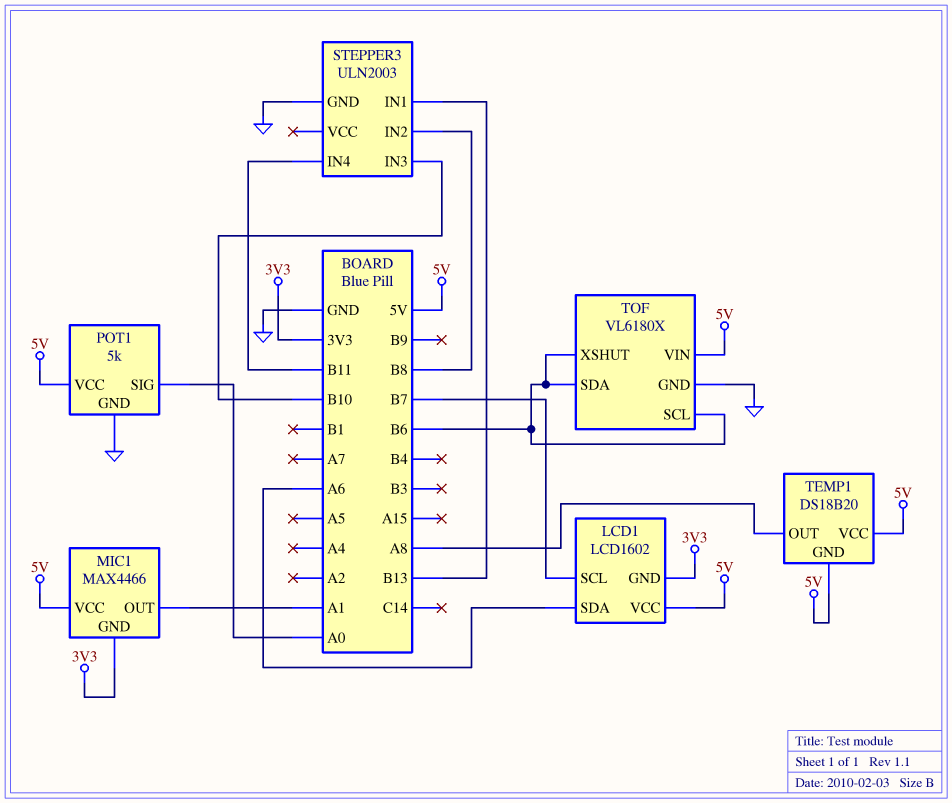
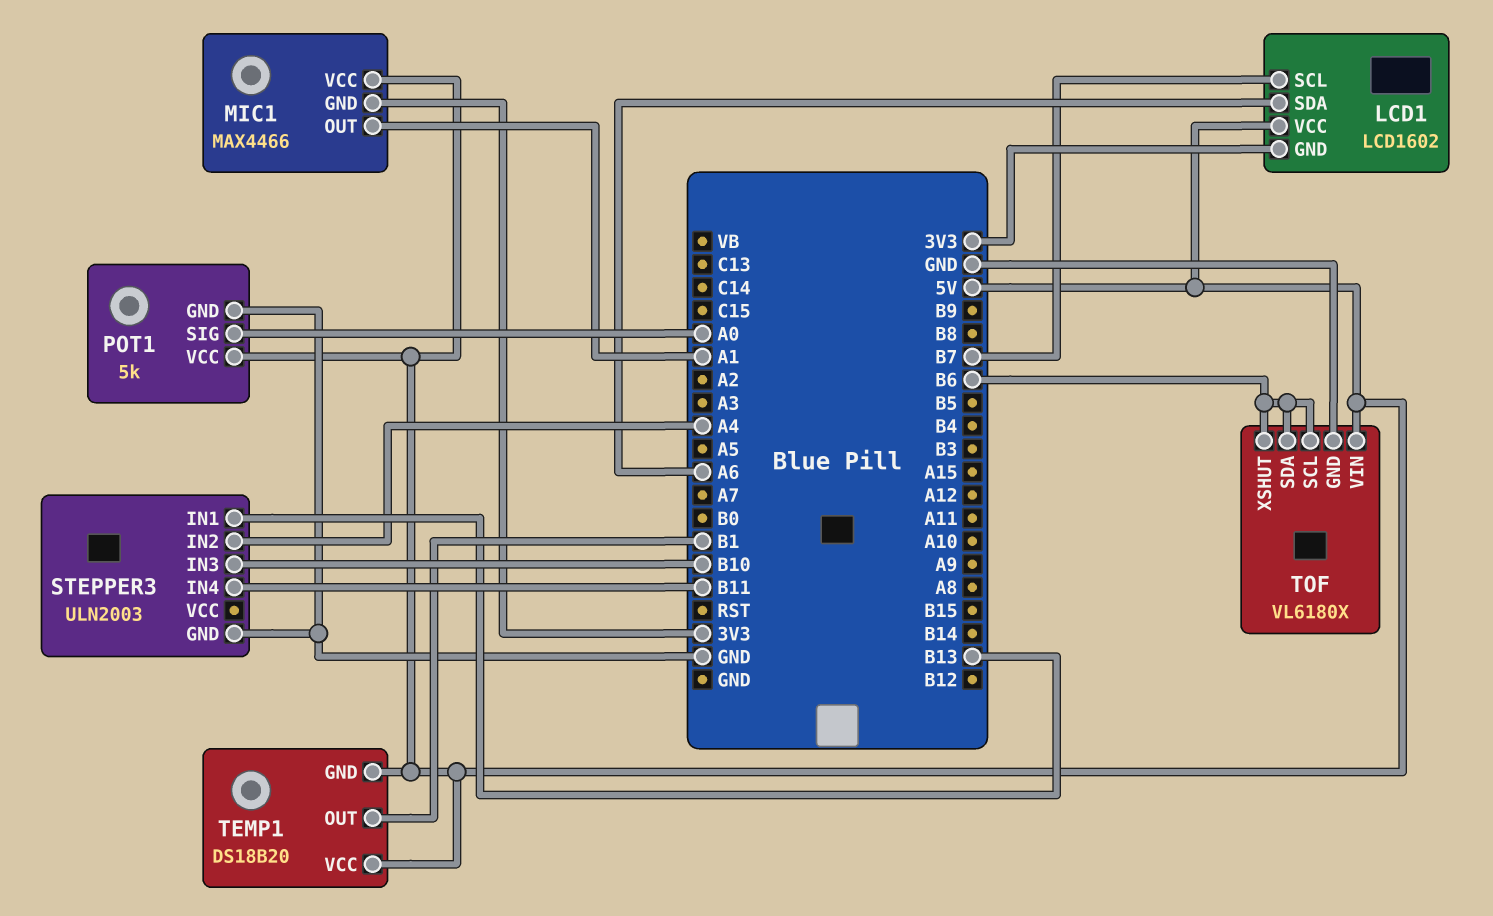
STEPPER3 pin IN2: B8 -> A4
TEMP1 pin OUT: A8 -> B1

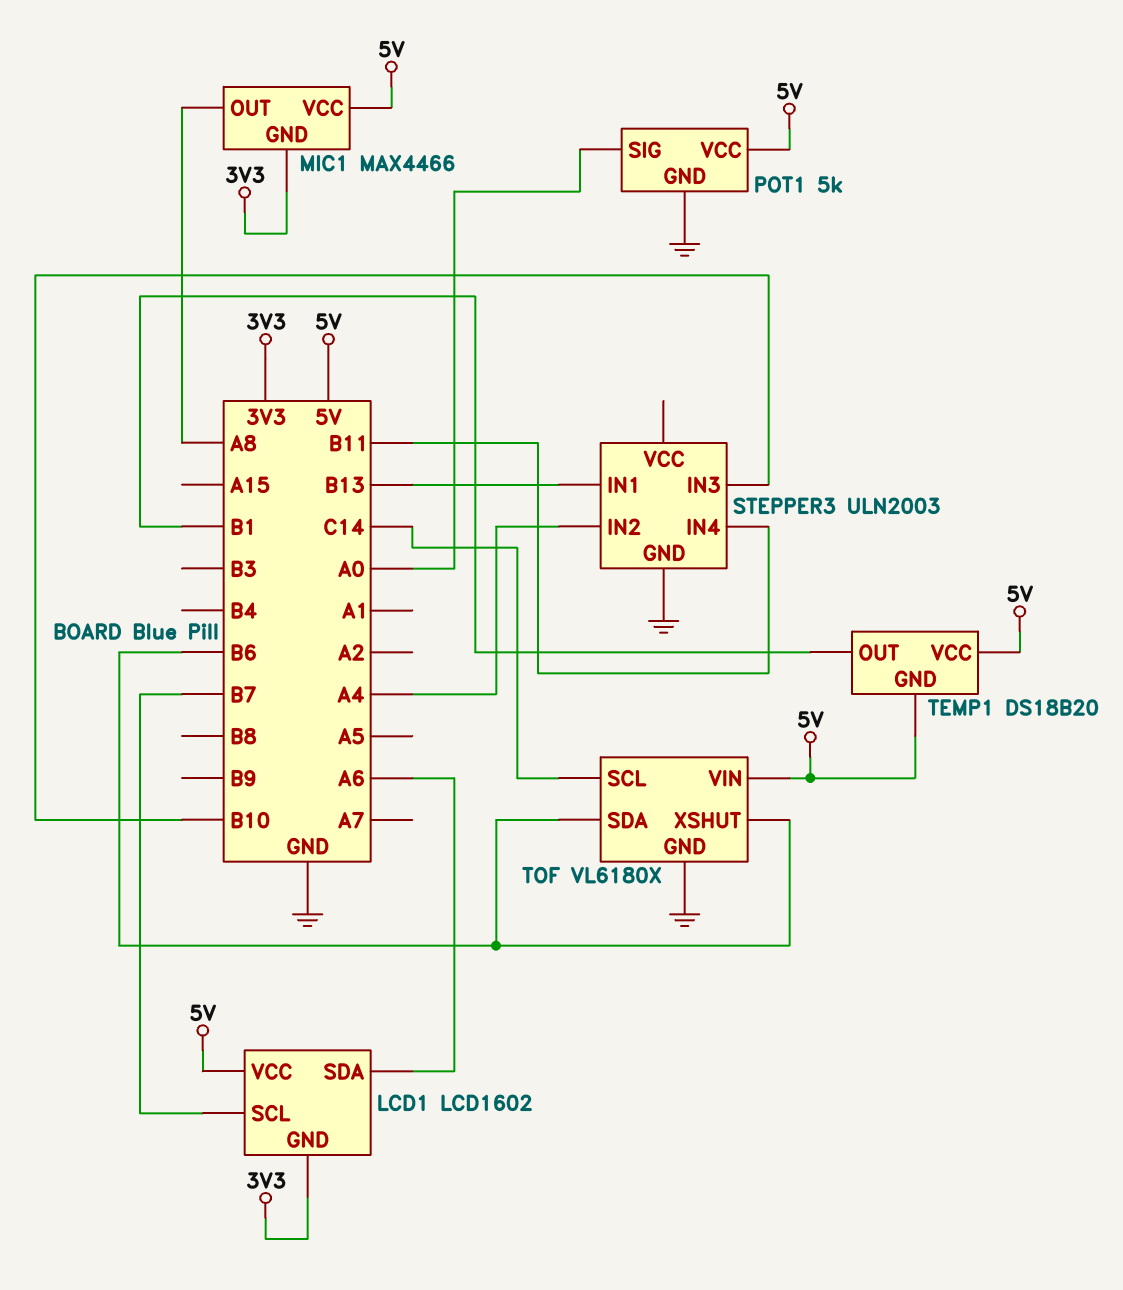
MIC1 pin OUT: A1 -> A8
TOF pin SCL: B6 -> C14

